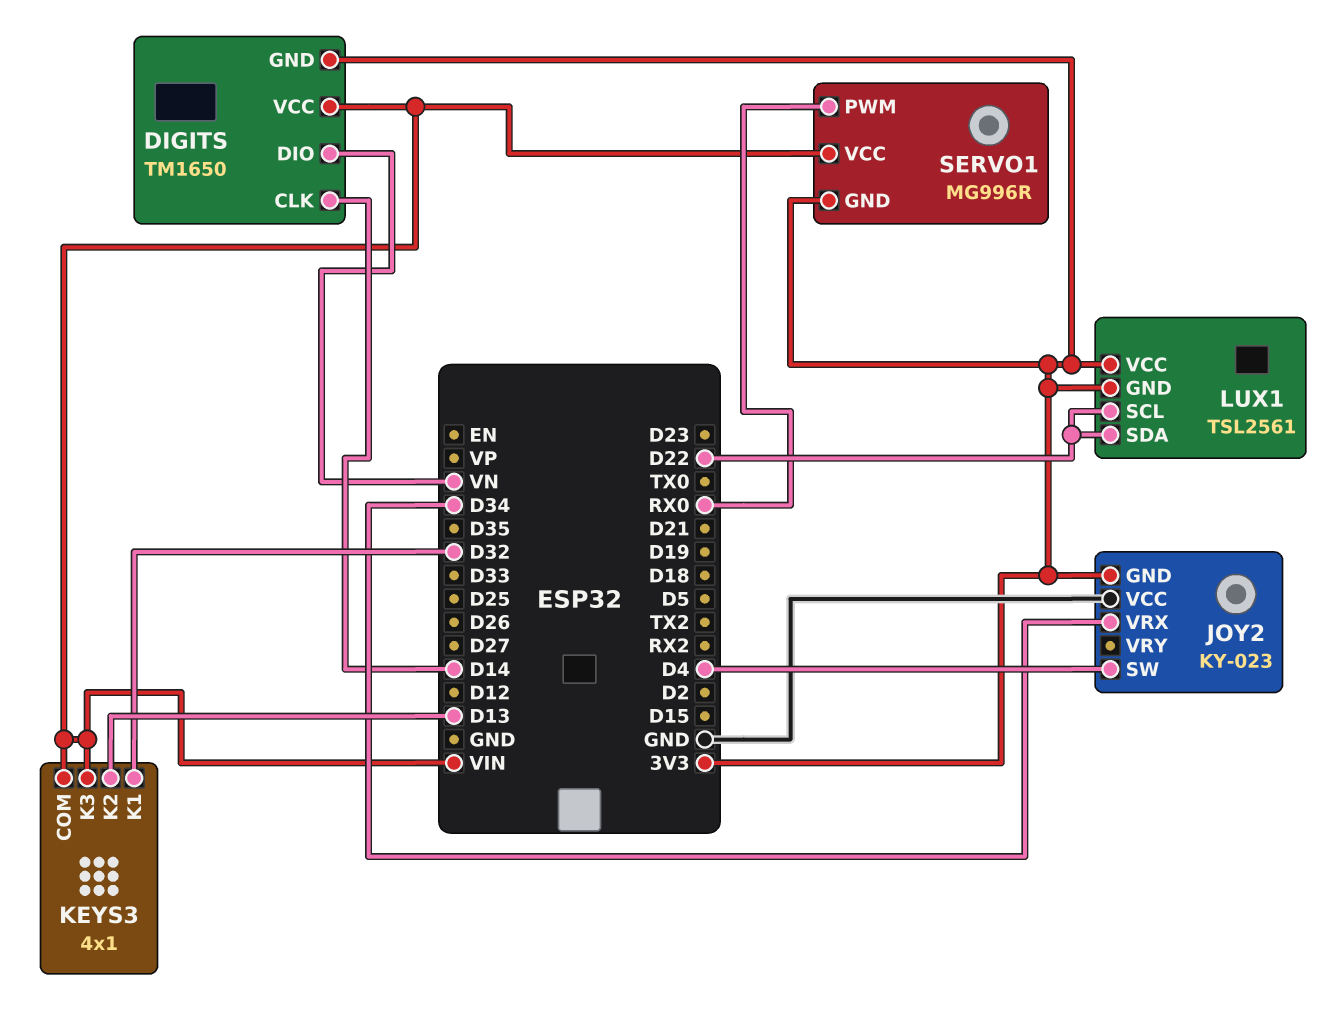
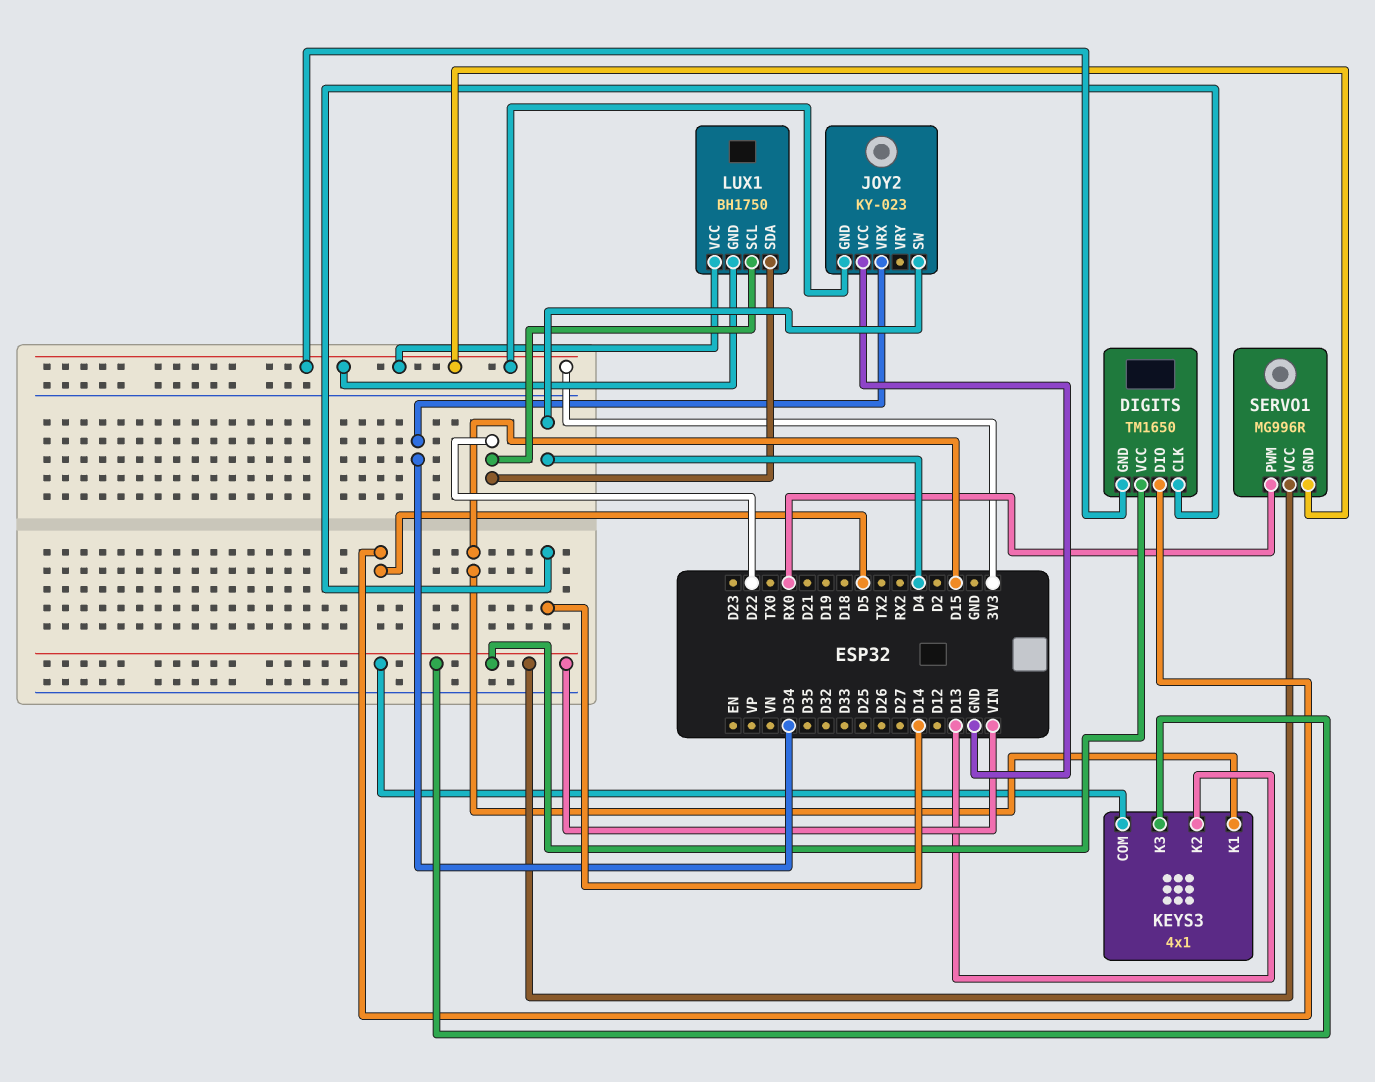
DIGITS pin DIO: VN -> D5
KEYS3 pin K1: D32 -> D15
LUX1: TSL2561 -> BH1750

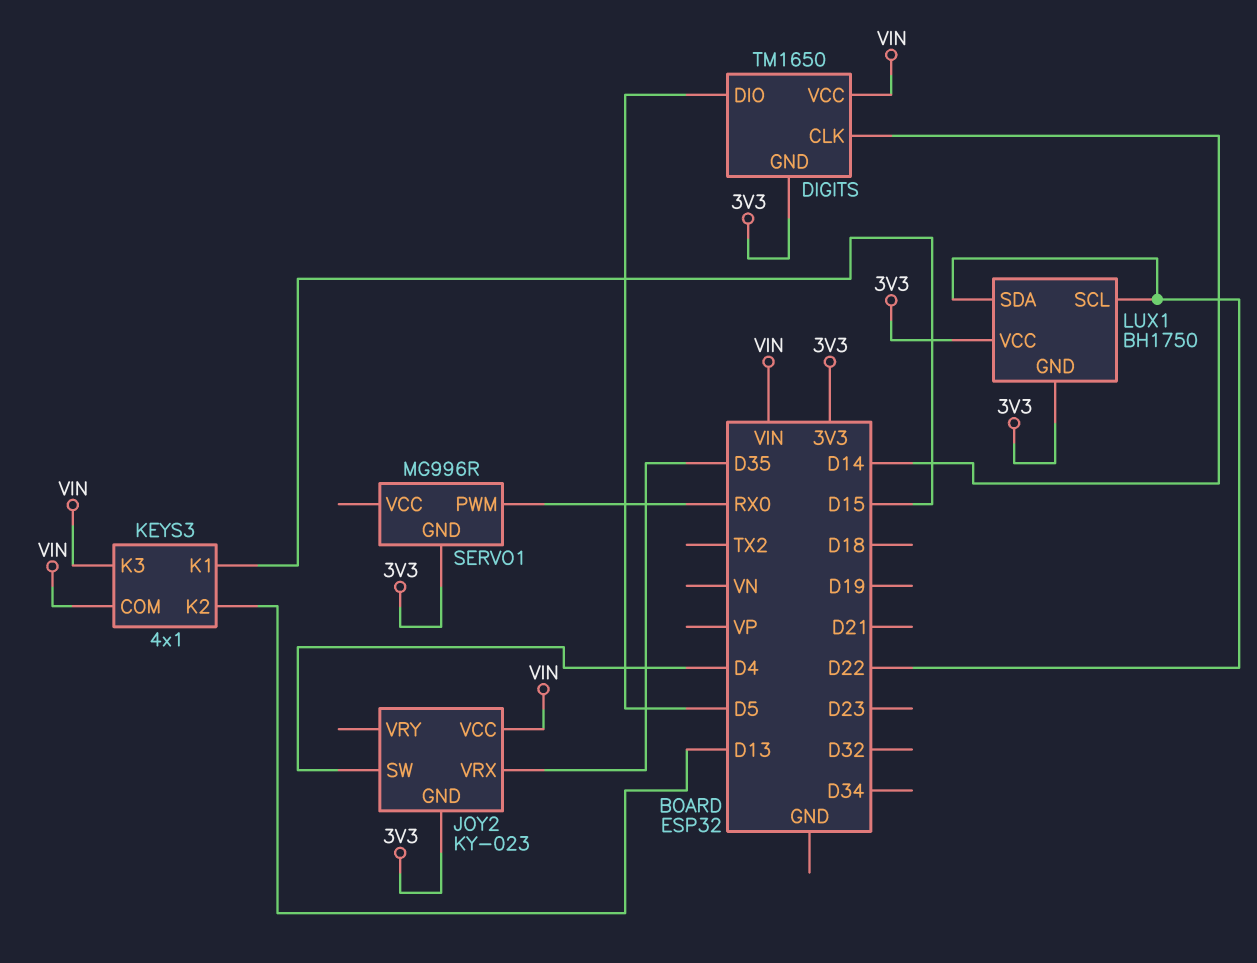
JOY2 pin VCC: GND -> VIN
JOY2 pin VRX: D34 -> D35
SERVO1 pin VCC: VIN -> none

